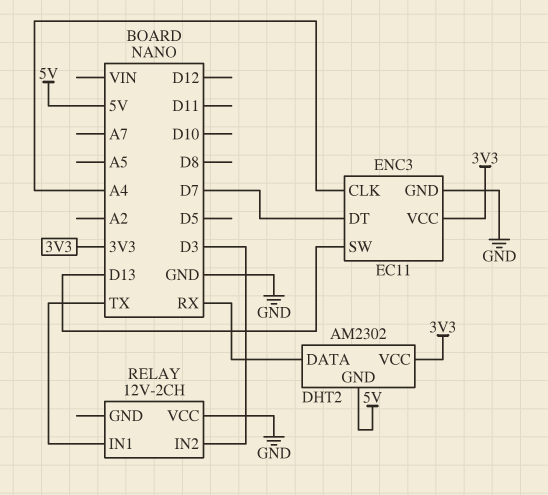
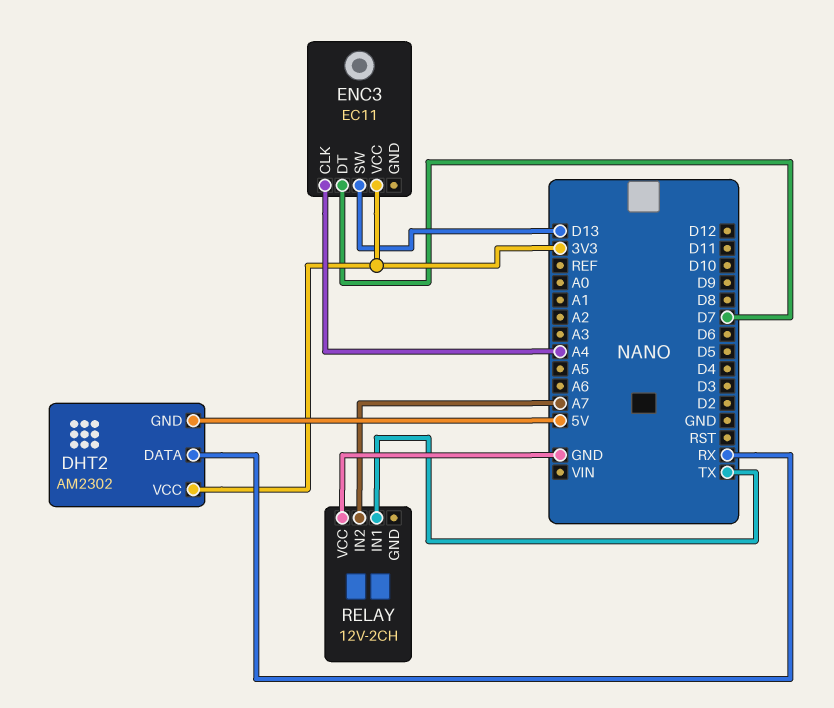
ENC3 pin GND: GND -> none
RELAY pin IN2: D3 -> A7

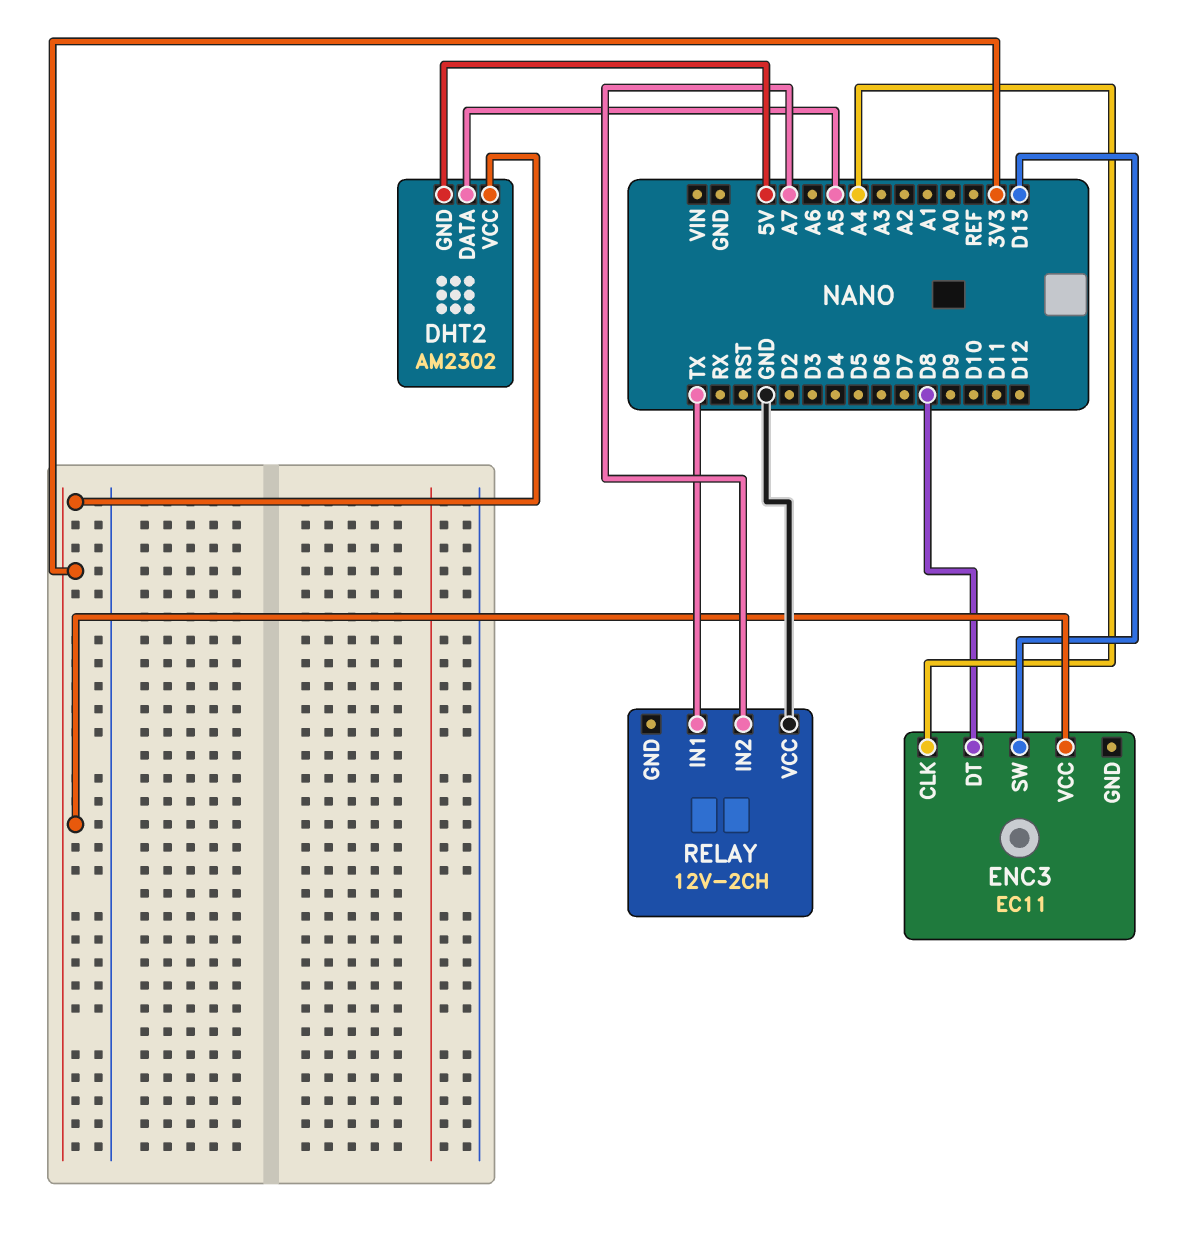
DHT2 pin DATA: RX -> A5
ENC3 pin DT: D7 -> D8

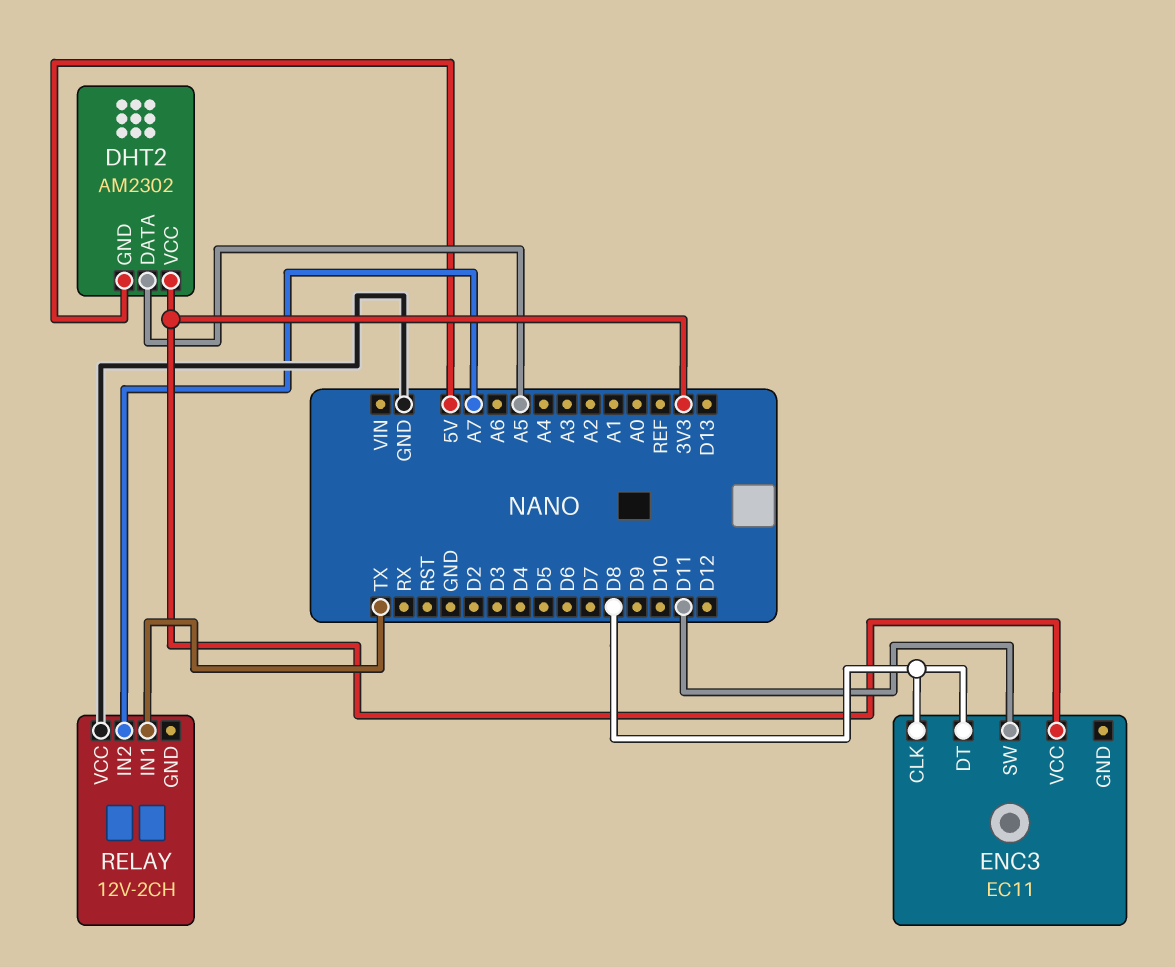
ENC3 pin CLK: A4 -> D8
ENC3 pin SW: D13 -> D11

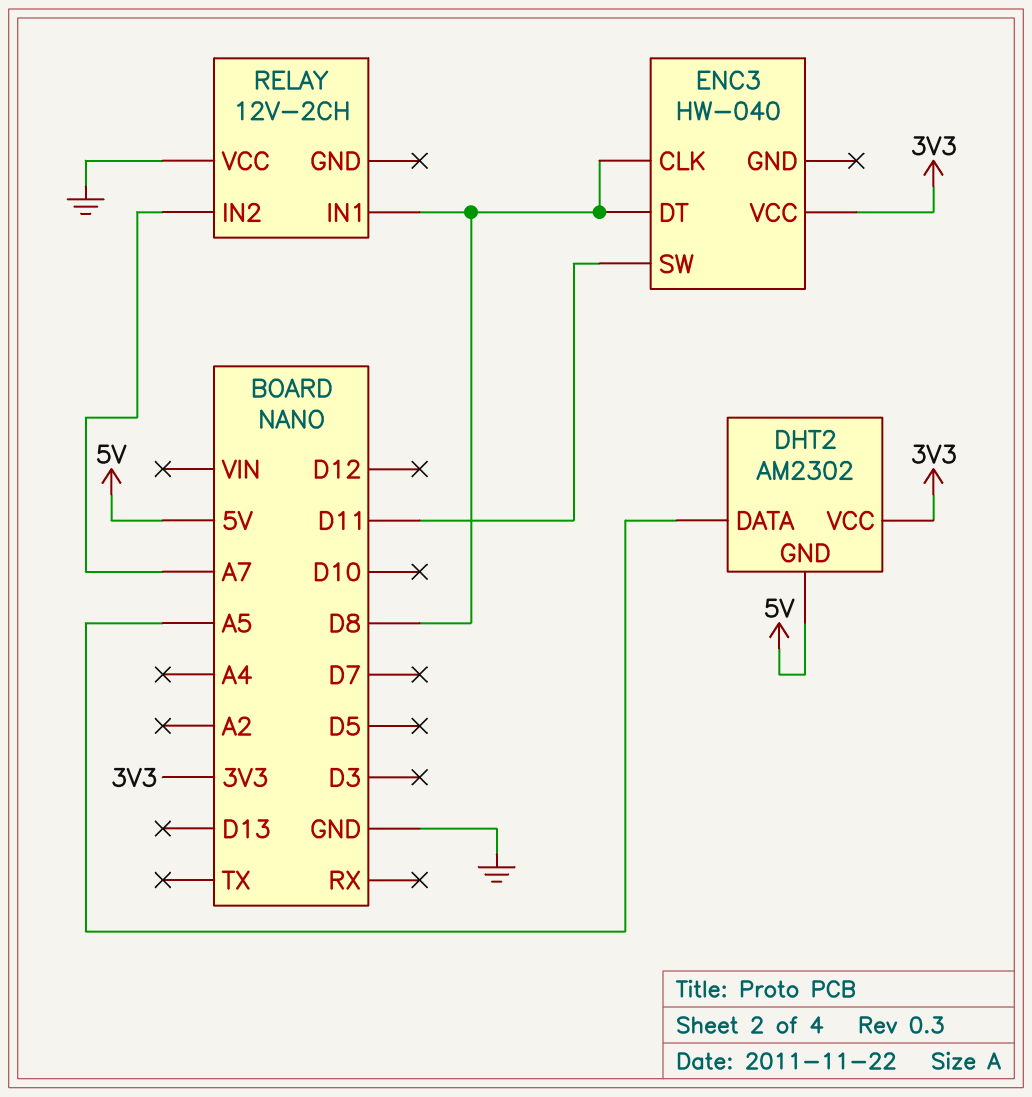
ENC3: EC11 -> HW-040
RELAY pin IN1: TX -> D8

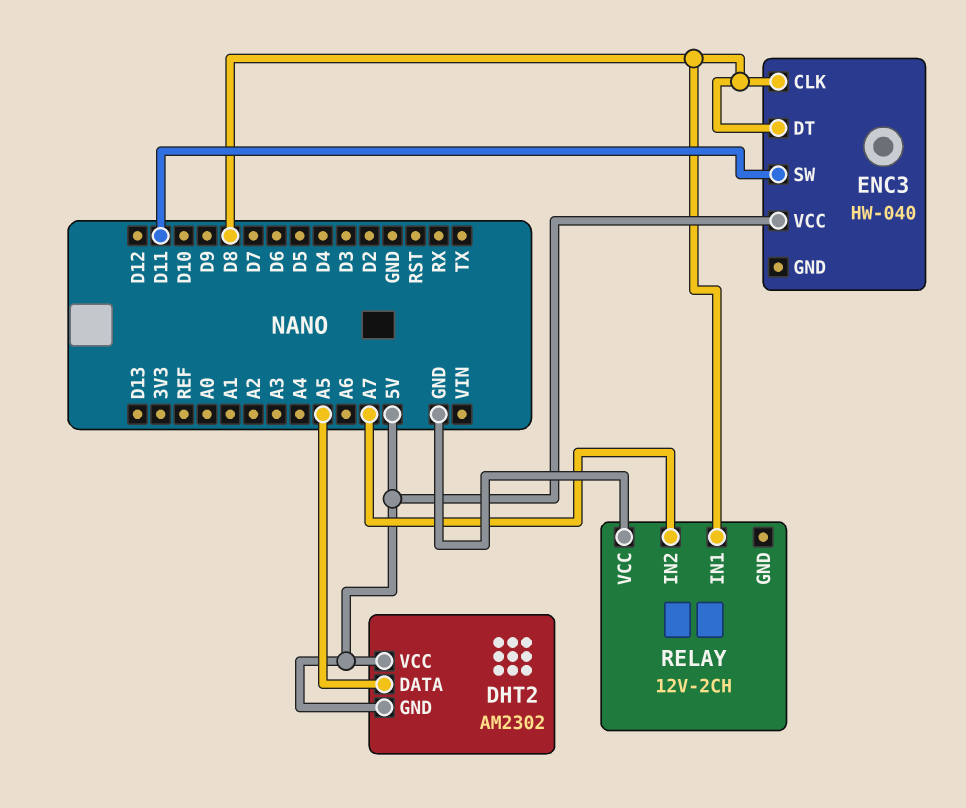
DHT2 pin VCC: 3V3 -> 5V
ENC3 pin VCC: 3V3 -> 5V

